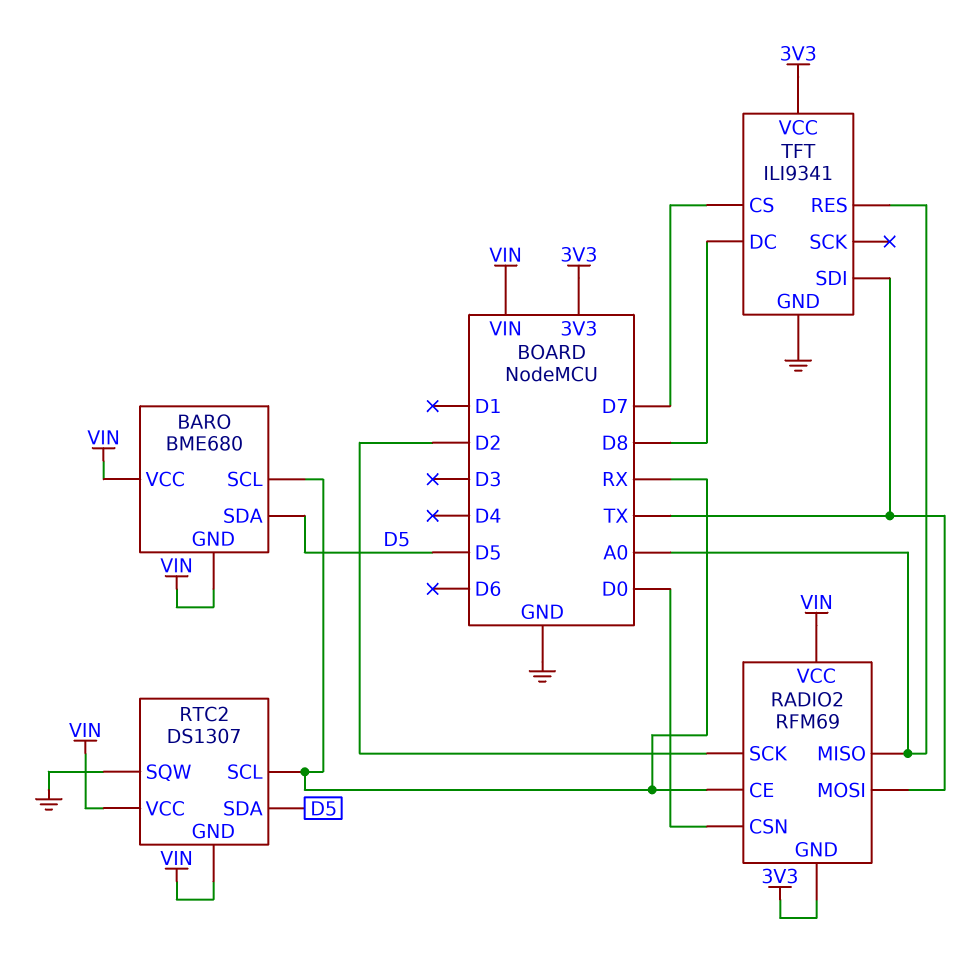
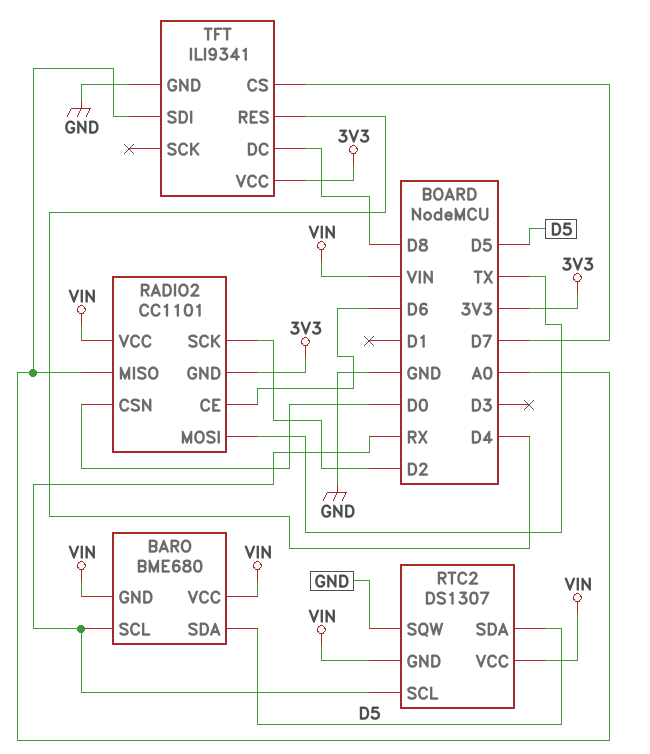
RADIO2: RFM69 -> CC1101
RADIO2 pin CE: RX -> D6
TFT pin RES: A0 -> D4
TFT pin SDI: TX -> A0

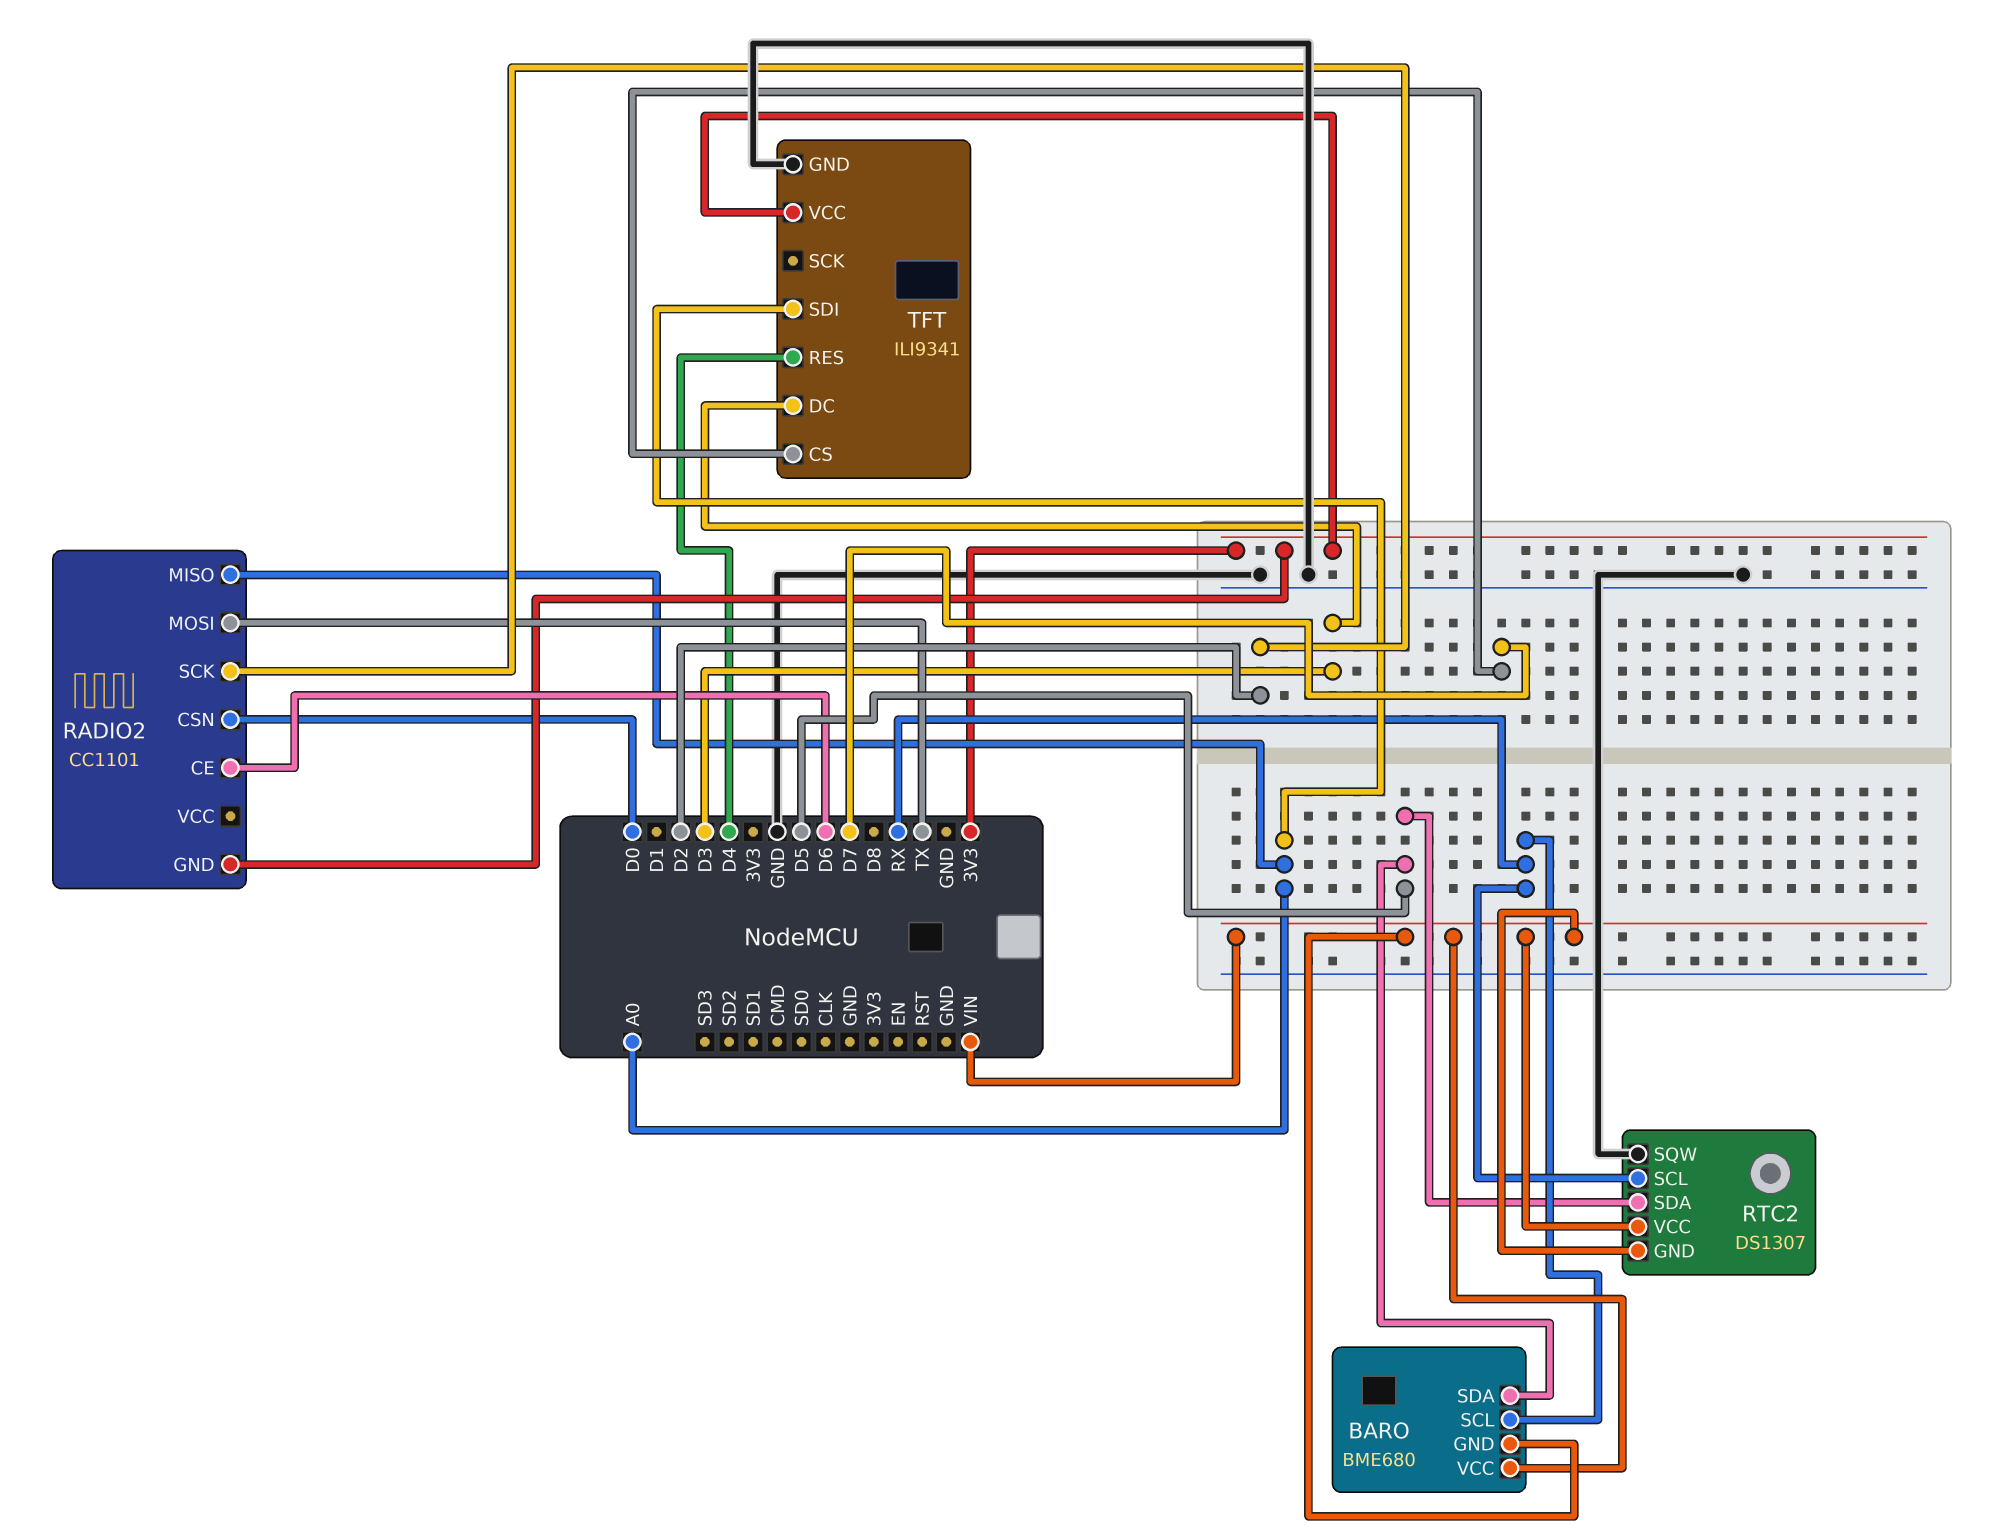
RADIO2 pin VCC: VIN -> none
TFT pin DC: D8 -> D3

